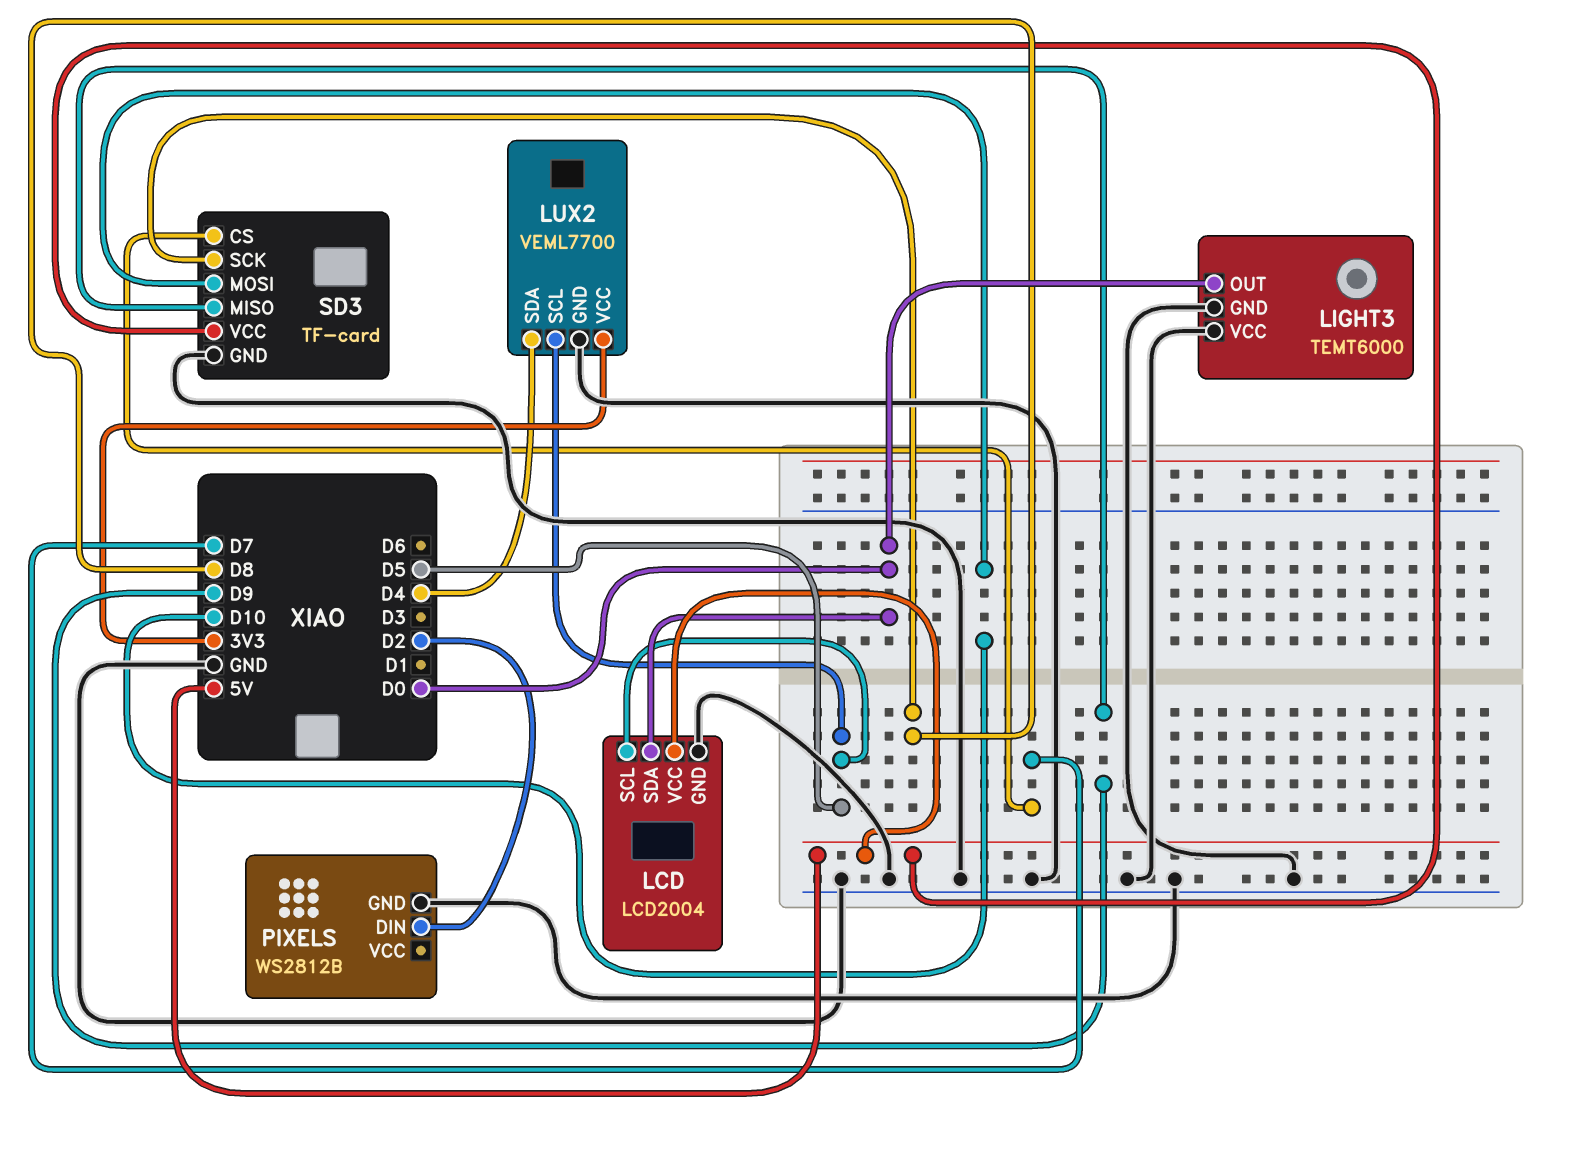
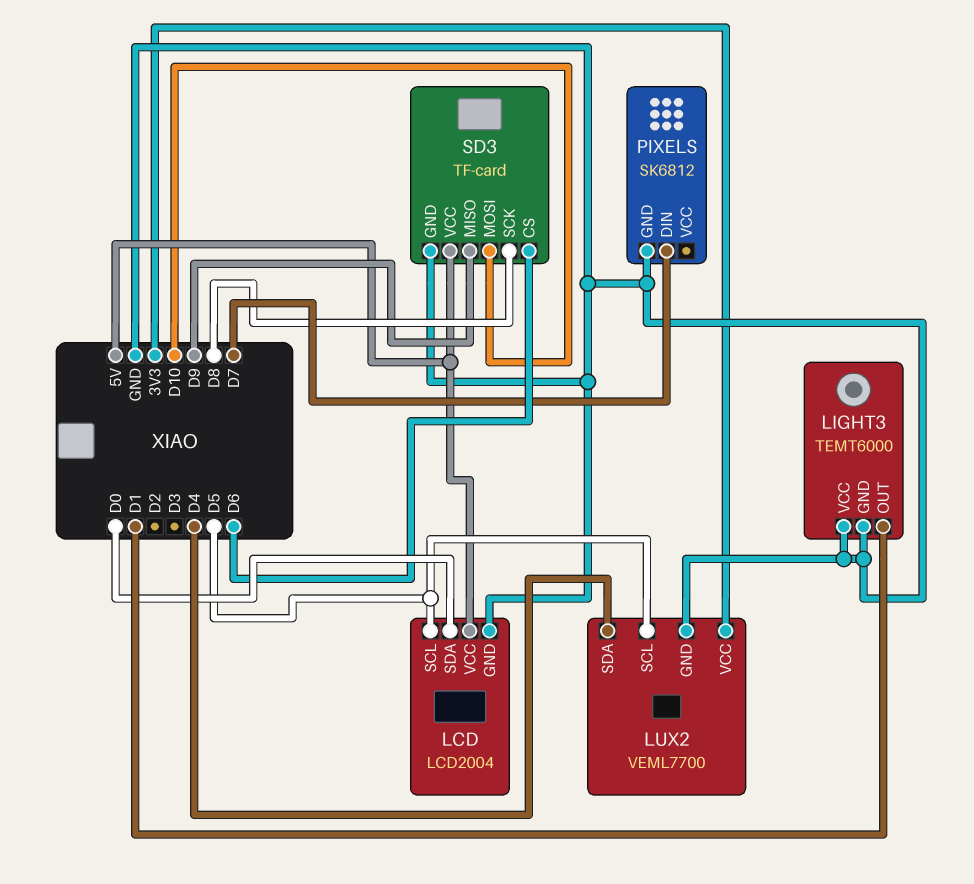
LIGHT3 pin OUT: D0 -> D1
PIXELS: WS2812B -> SK6812
PIXELS pin DIN: D2 -> D7
SD3 pin CS: D7 -> D6

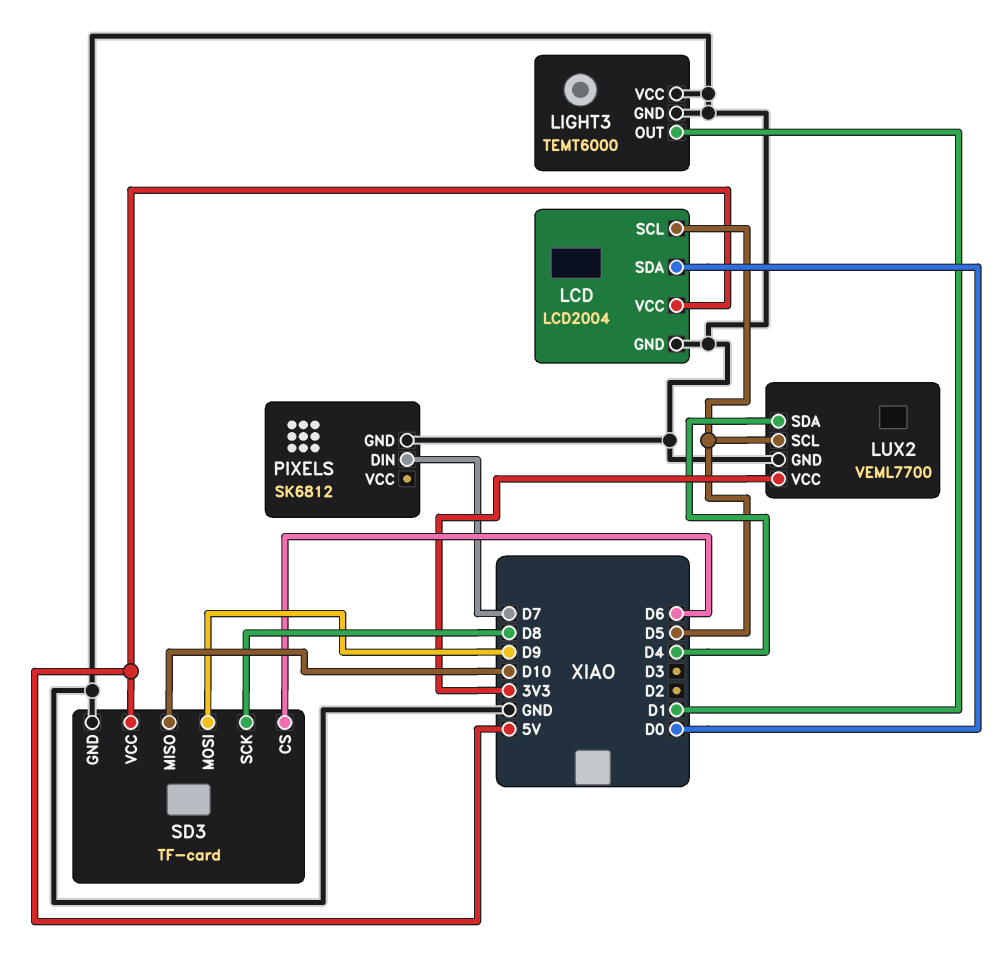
SD3 pin MISO: D9 -> D10
SD3 pin MOSI: D10 -> D9

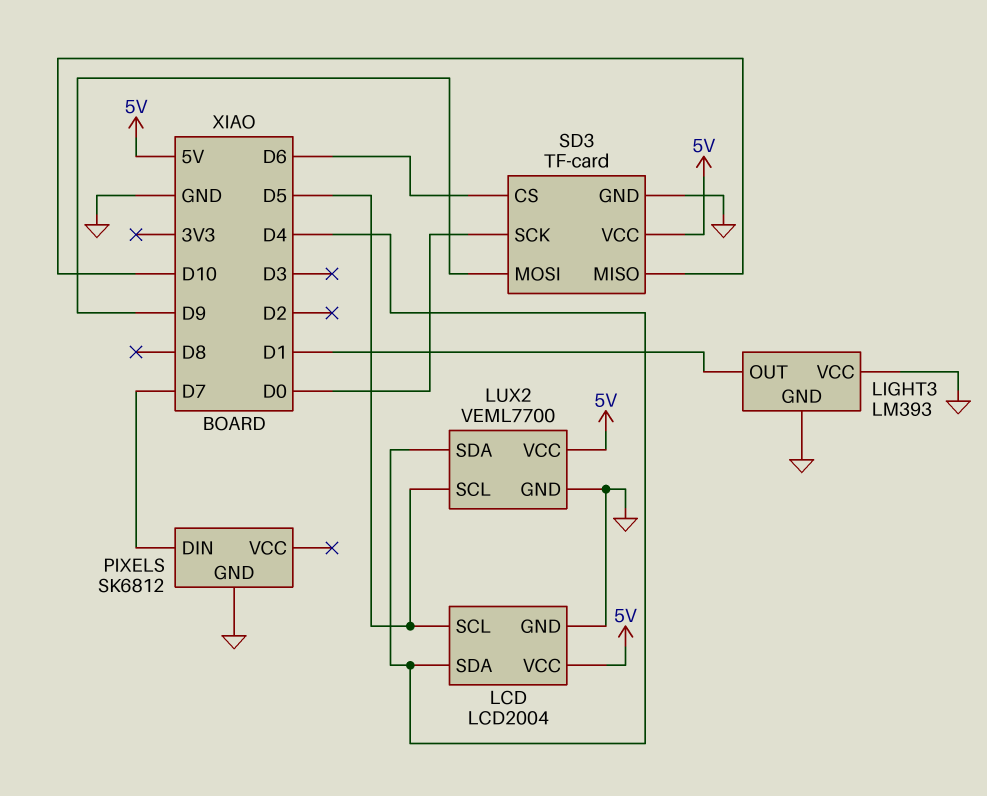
LCD pin SDA: D0 -> D4
LIGHT3: TEMT6000 -> LM393
LUX2 pin VCC: 3V3 -> 5V
SD3 pin SCK: D8 -> D0

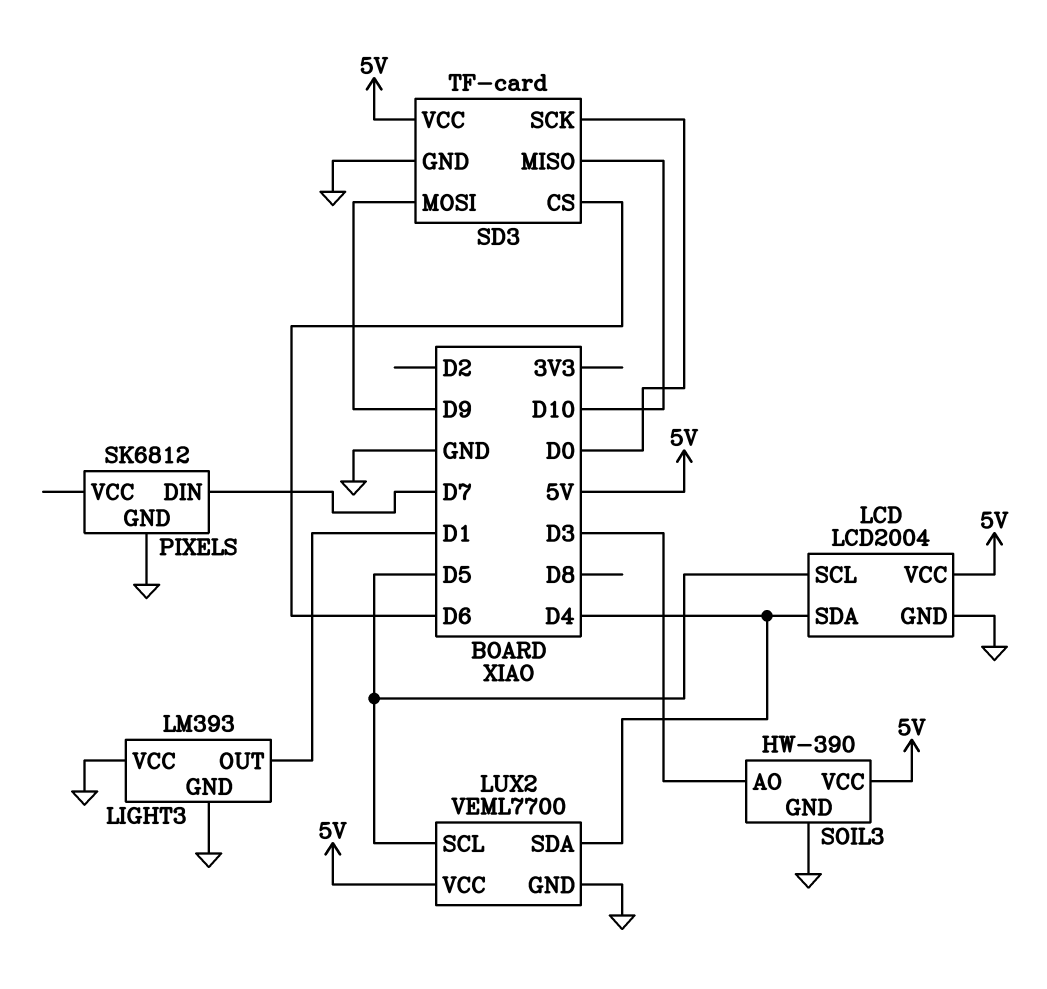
SOIL3: none -> HW-390
SOIL3 pin AO: none -> D3
SOIL3 pin GND: none -> GND
SOIL3 pin VCC: none -> 5V

